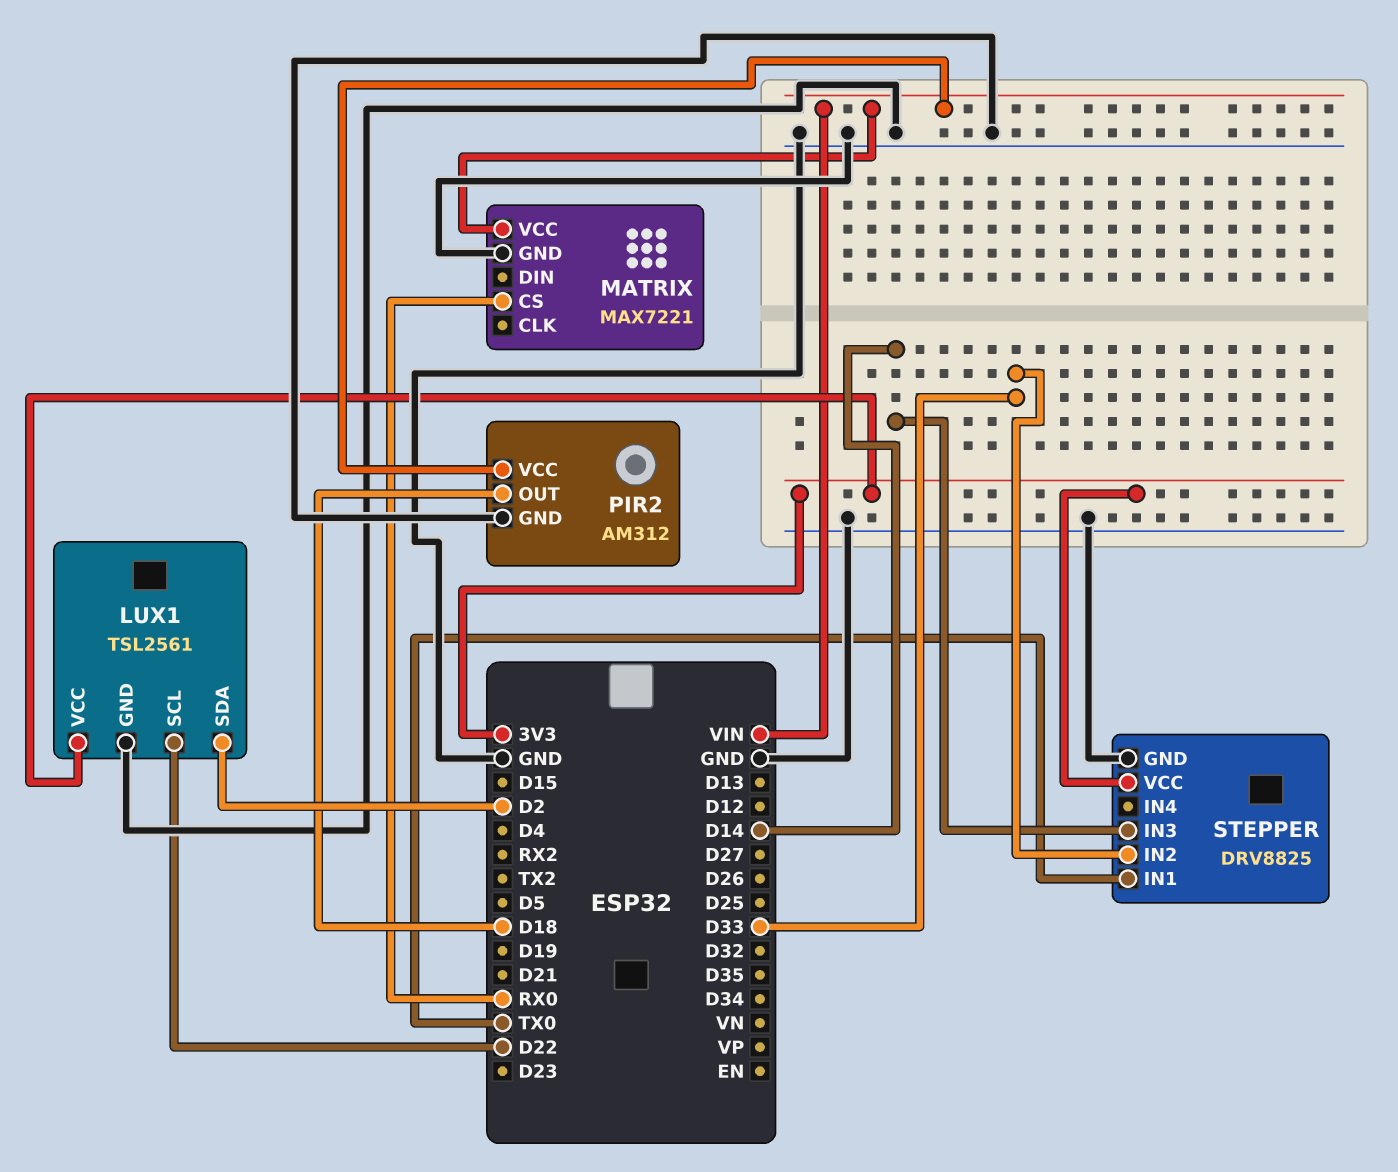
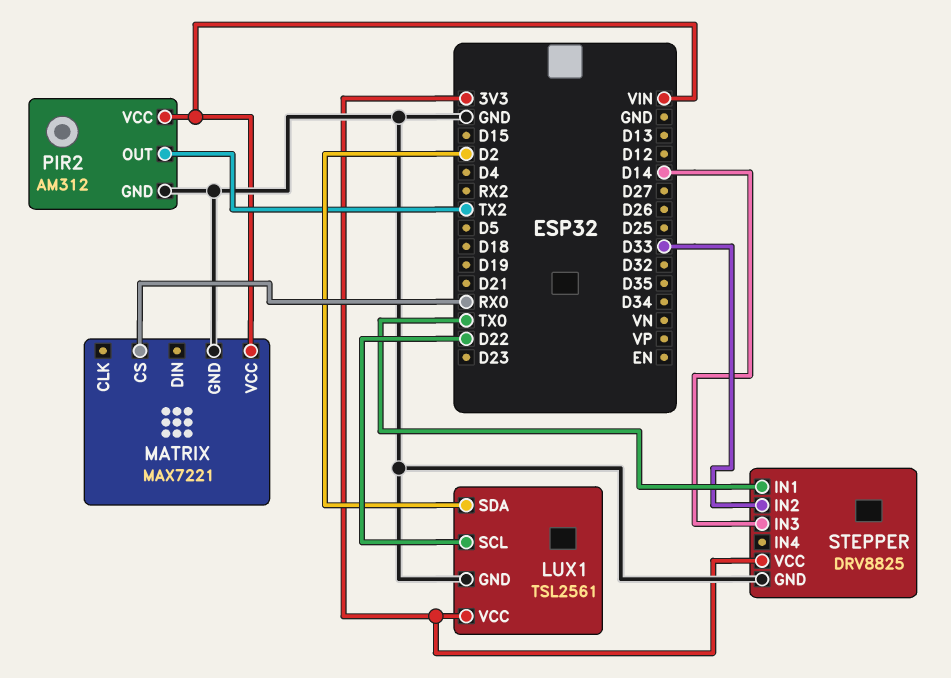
PIR2 pin OUT: D18 -> TX2

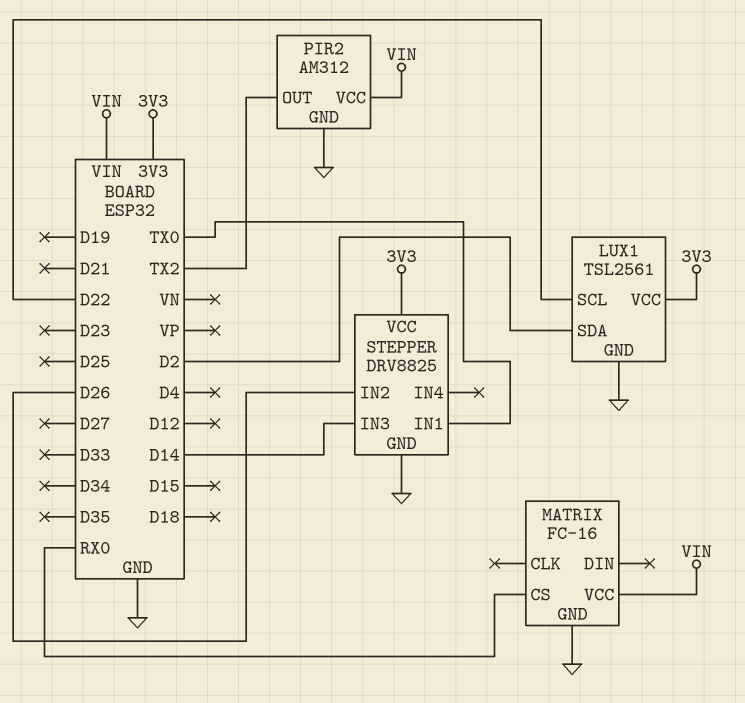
MATRIX: MAX7221 -> FC-16
STEPPER pin IN2: D33 -> D26

